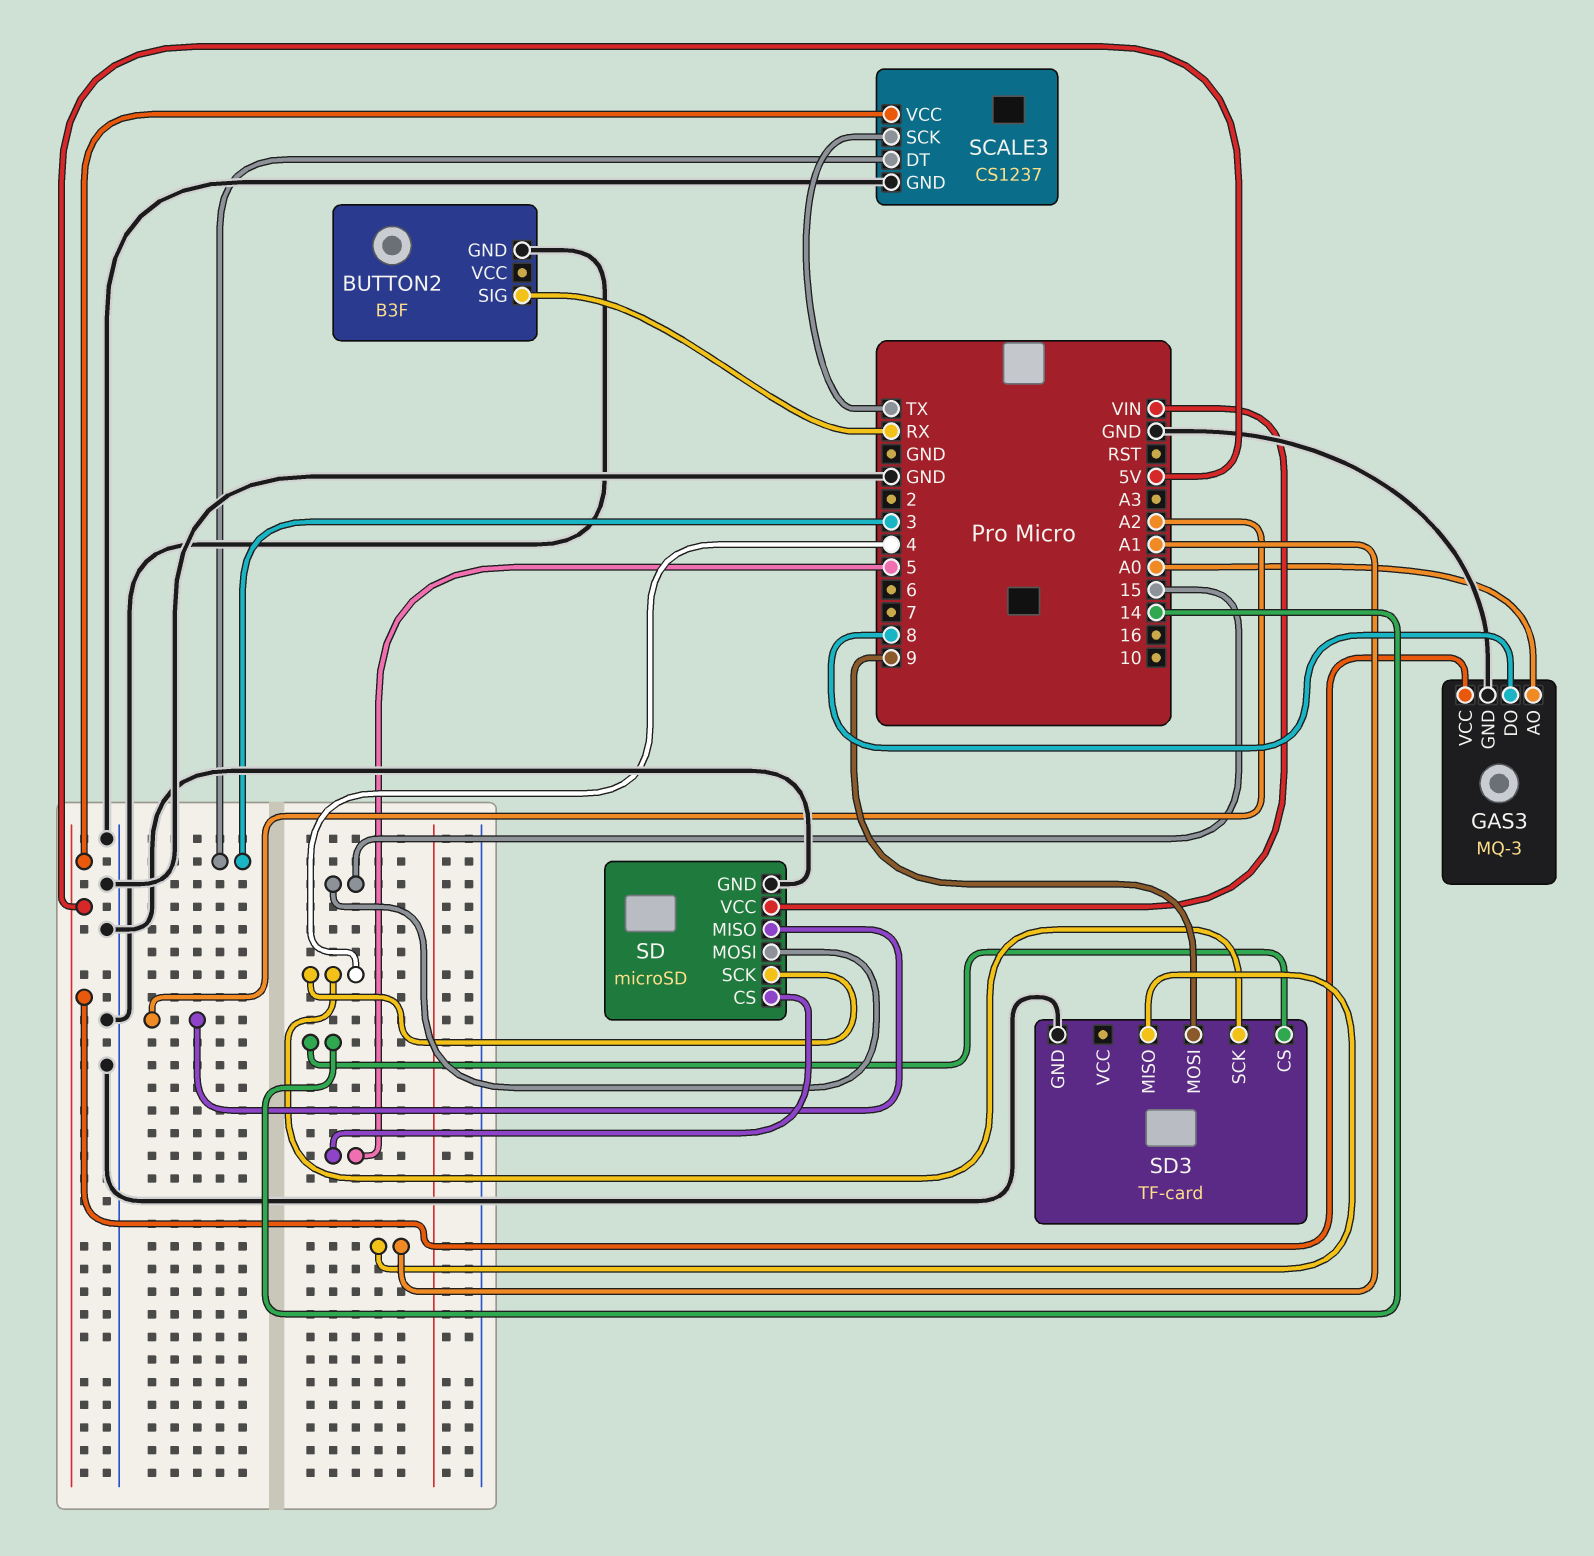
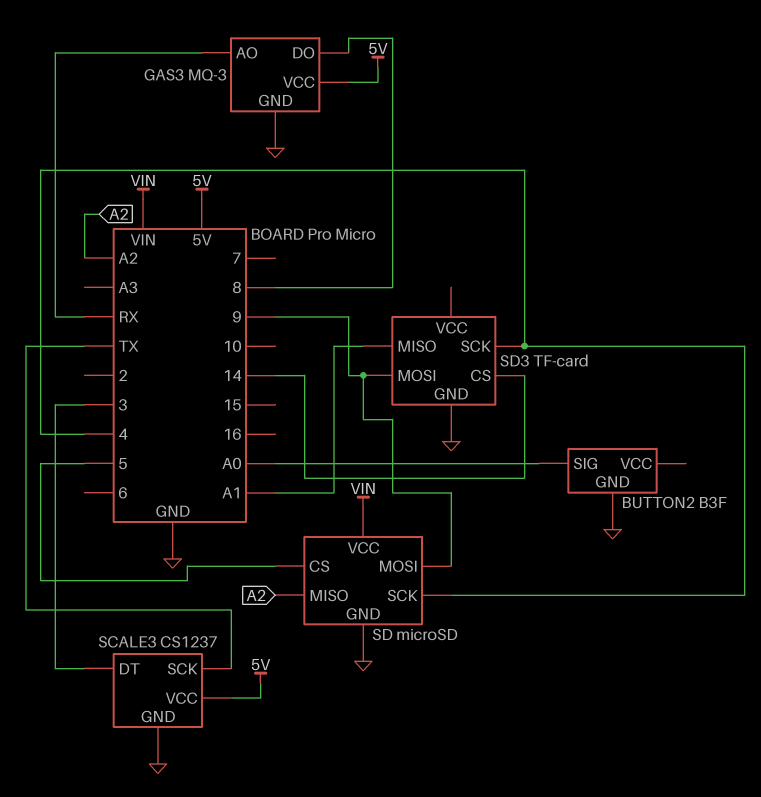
BUTTON2 pin SIG: RX -> A0
GAS3 pin AO: A0 -> RX
SD pin MOSI: 15 -> 9

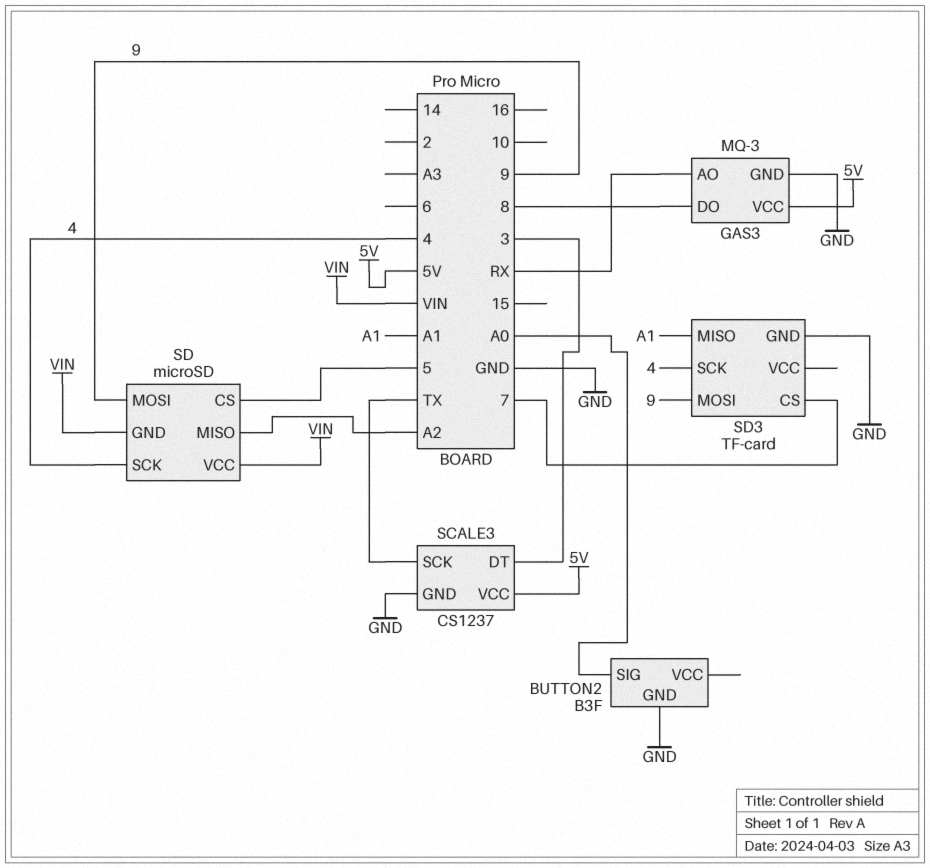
SD pin GND: GND -> VIN
SD3 pin CS: 14 -> 7

